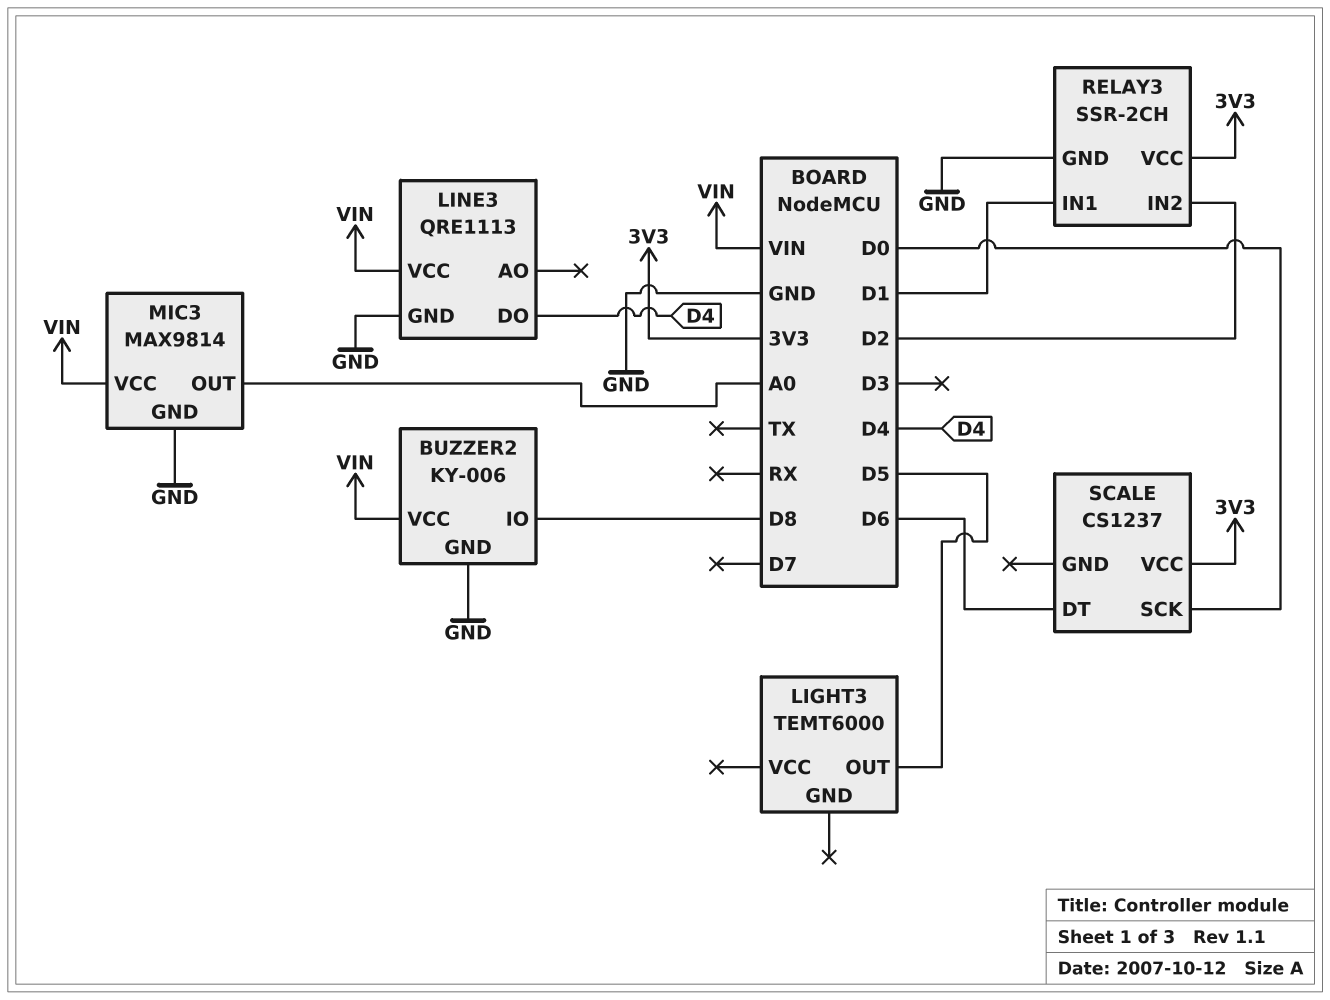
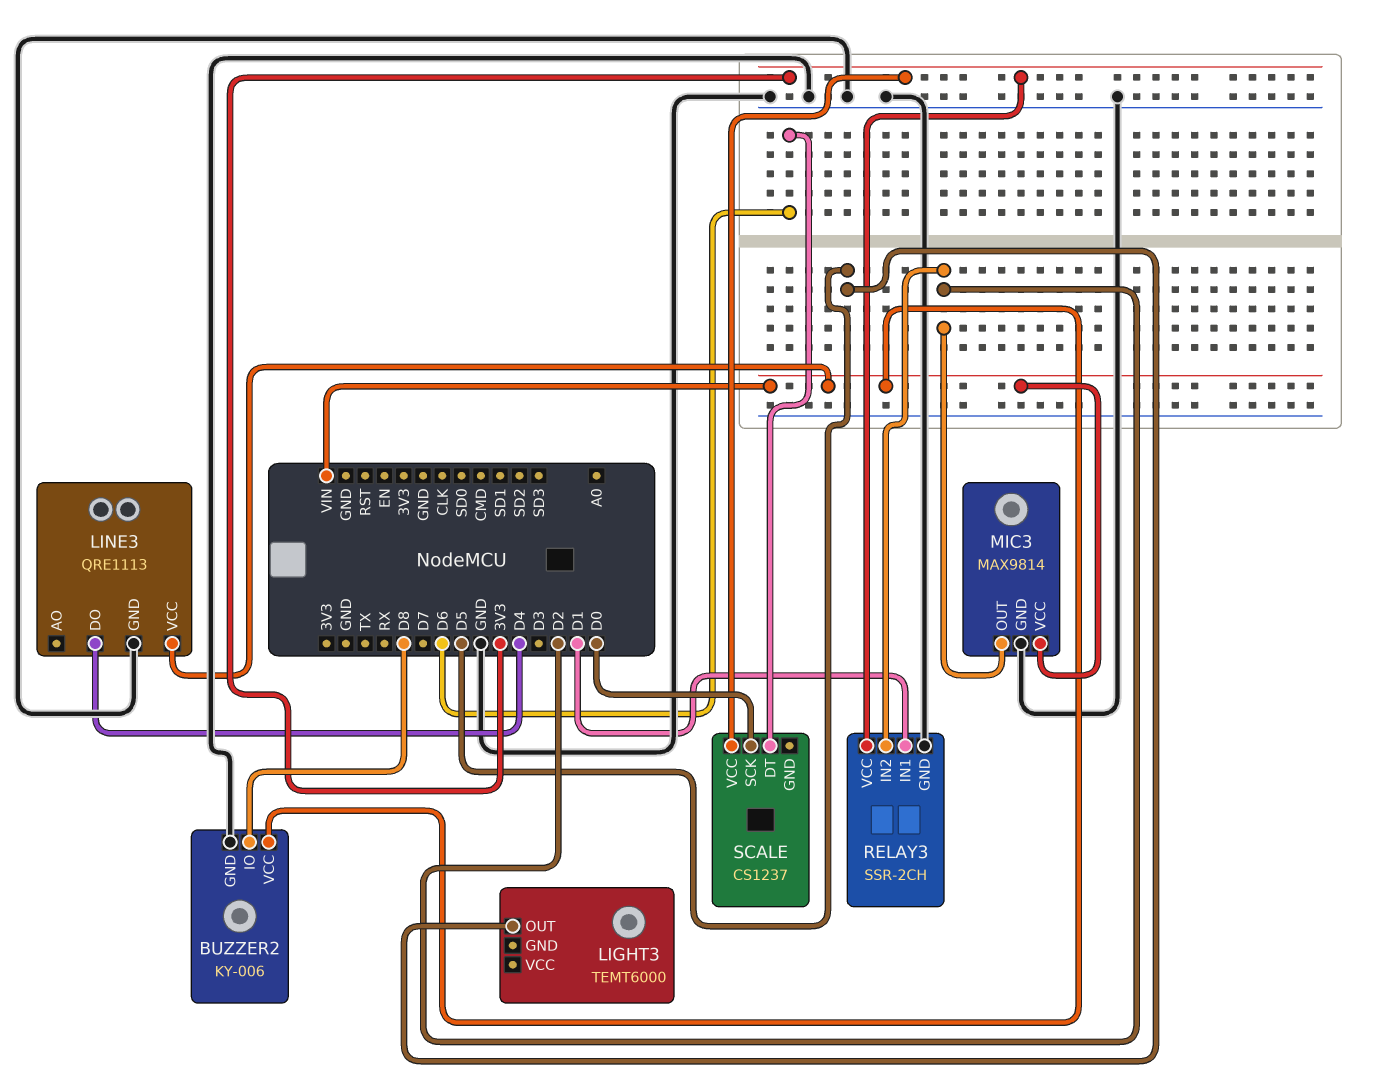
MIC3 pin OUT: A0 -> D2

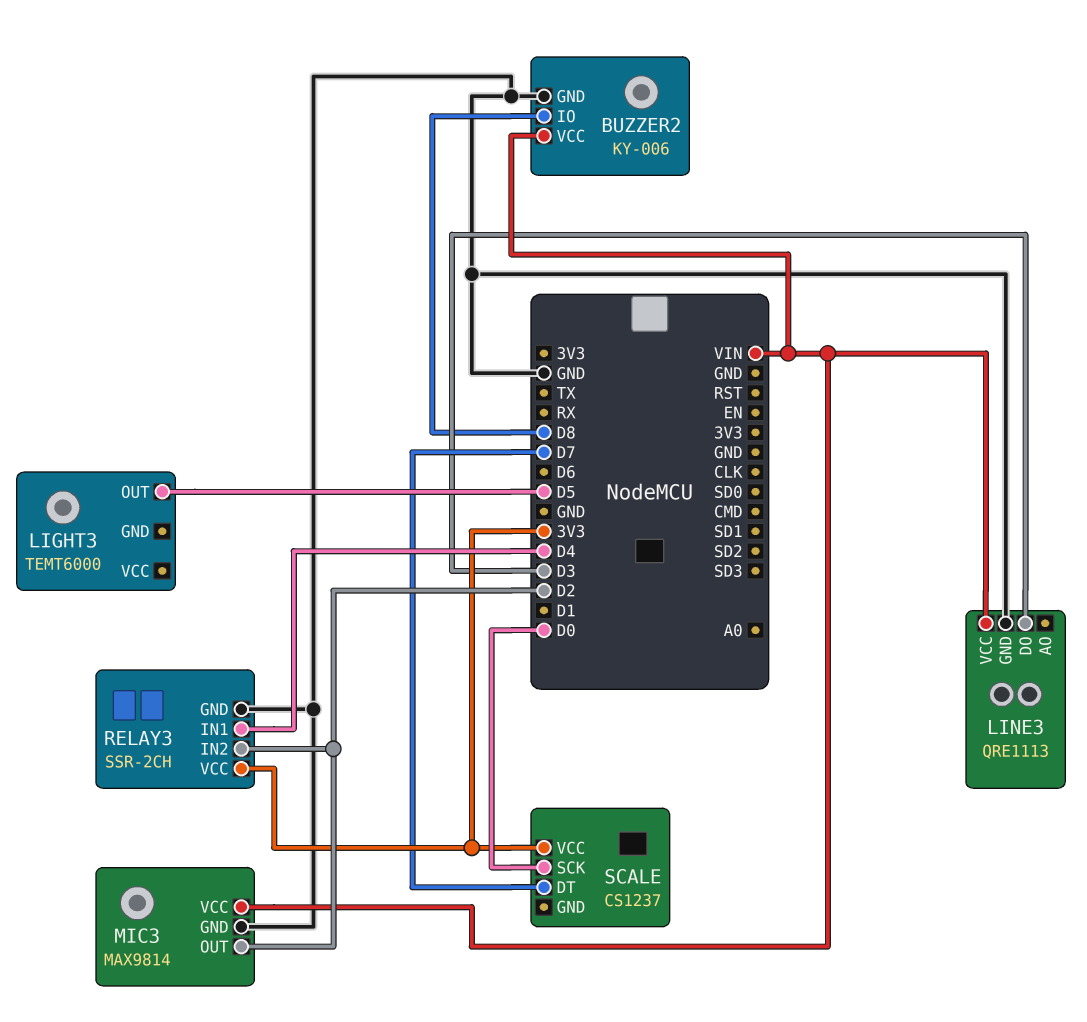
LINE3 pin DO: D4 -> D3
RELAY3 pin IN1: D1 -> D4
SCALE pin DT: D6 -> D7

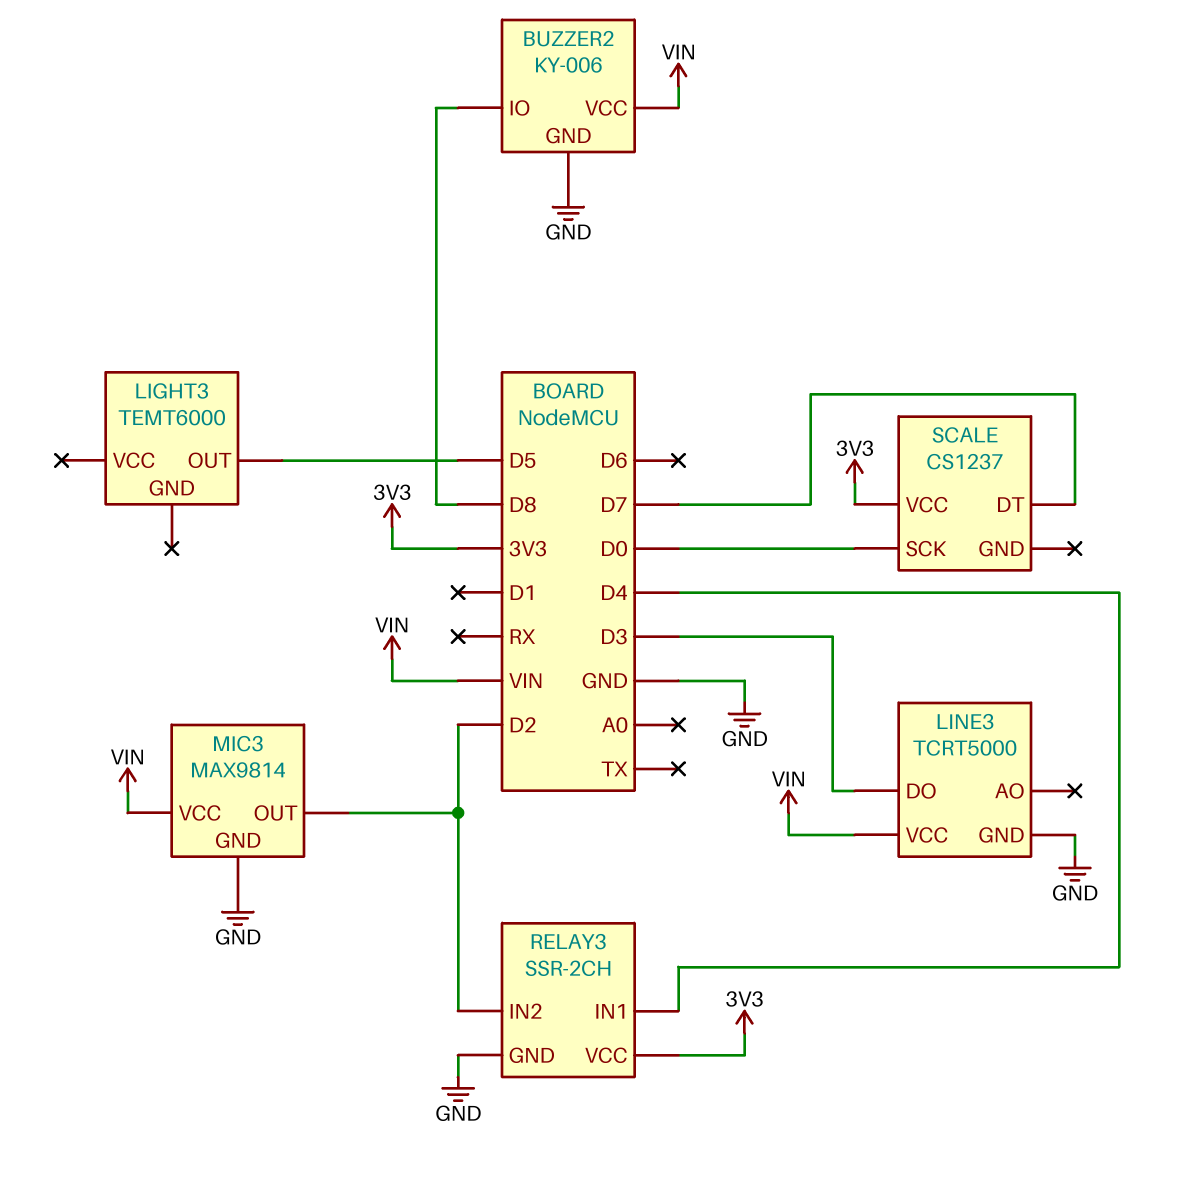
LINE3: QRE1113 -> TCRT5000

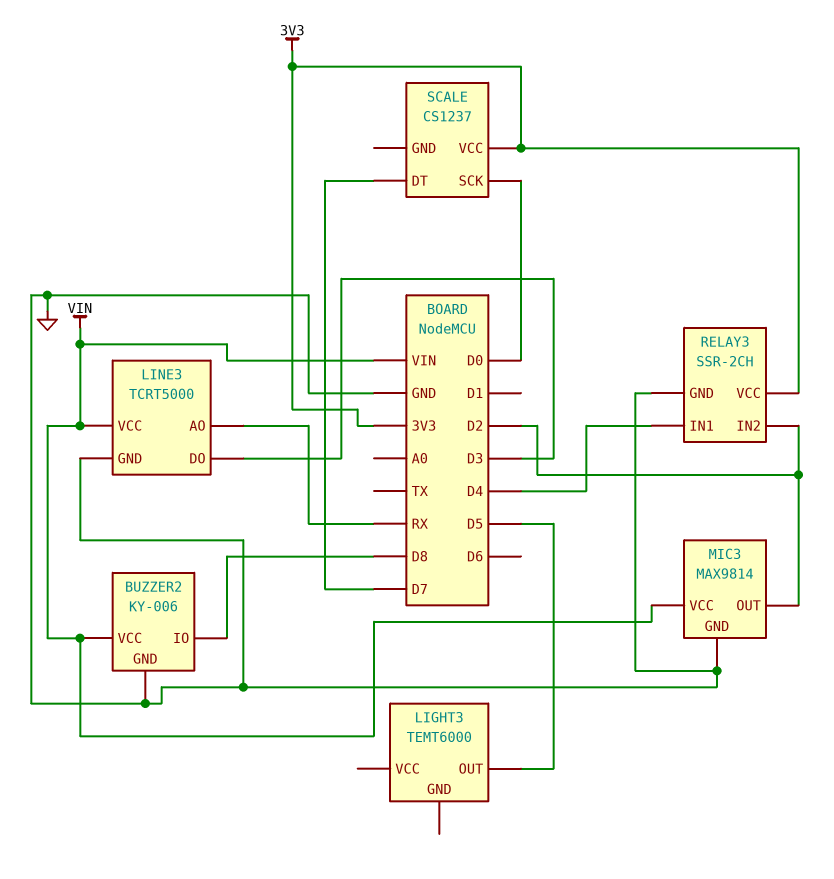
LINE3 pin AO: none -> RX

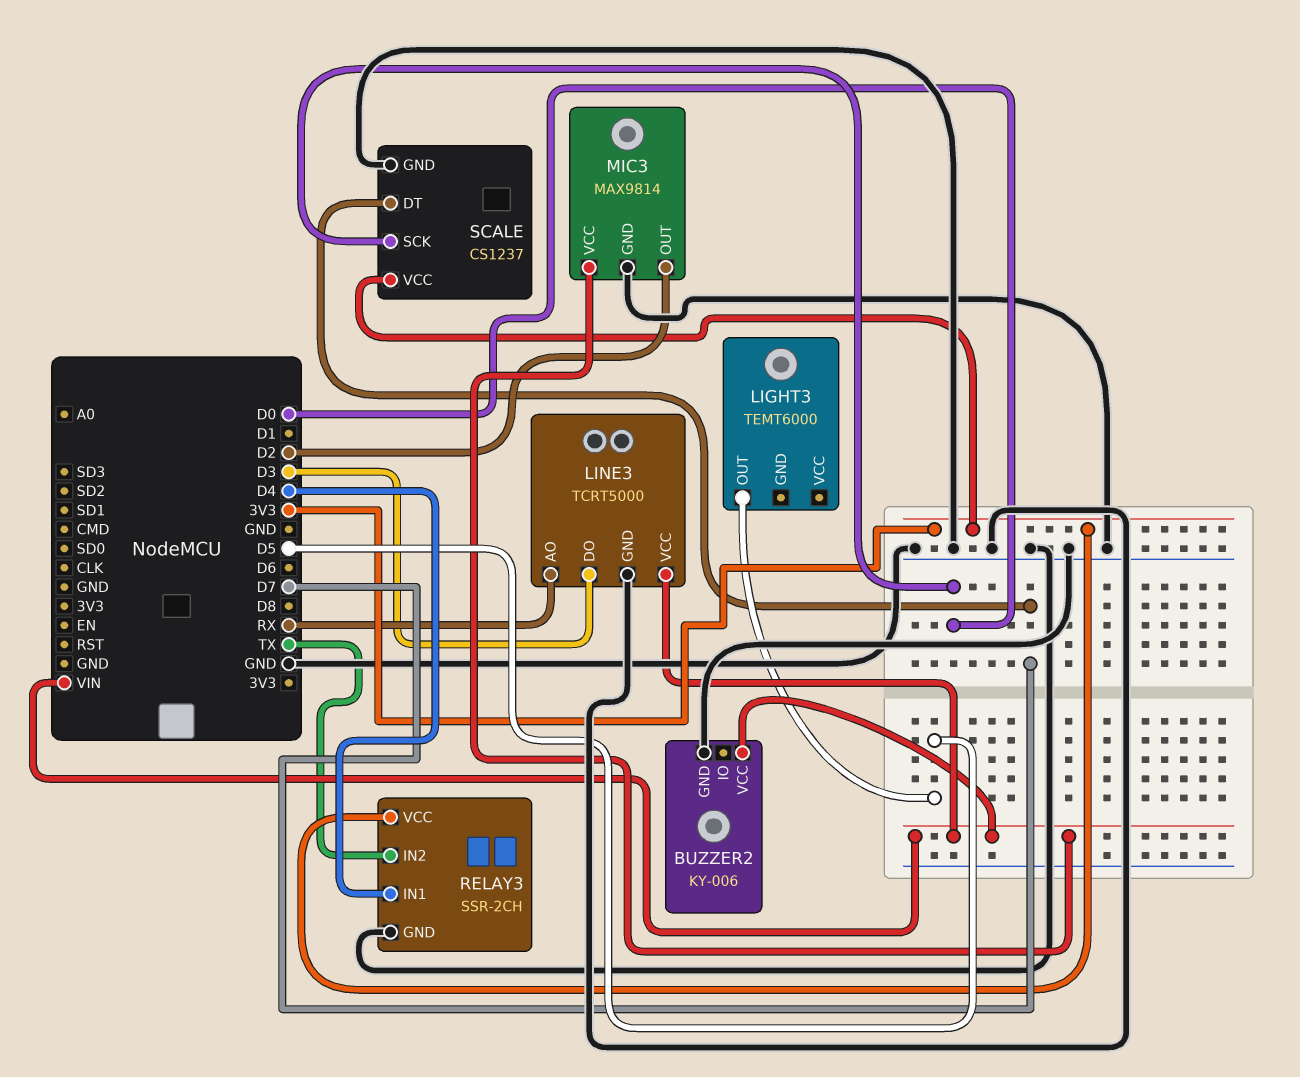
BUZZER2 pin IO: D8 -> none
RELAY3 pin IN2: D2 -> TX
SCALE pin GND: none -> GND

